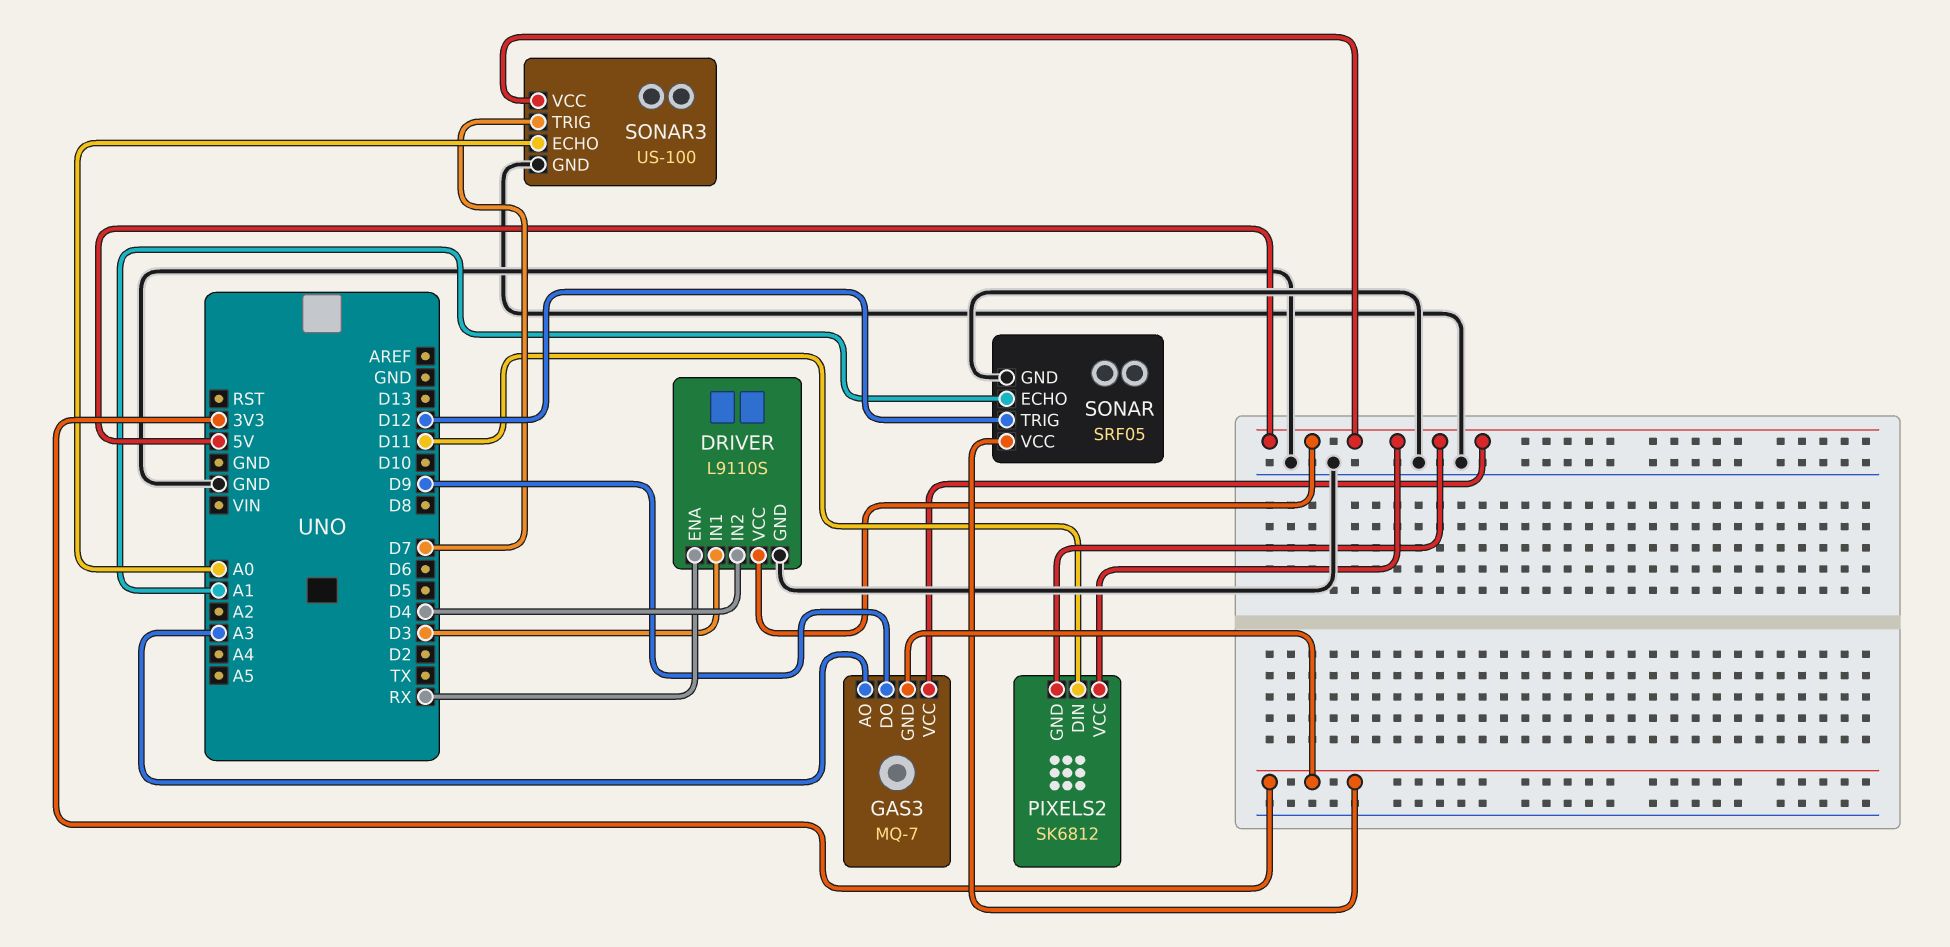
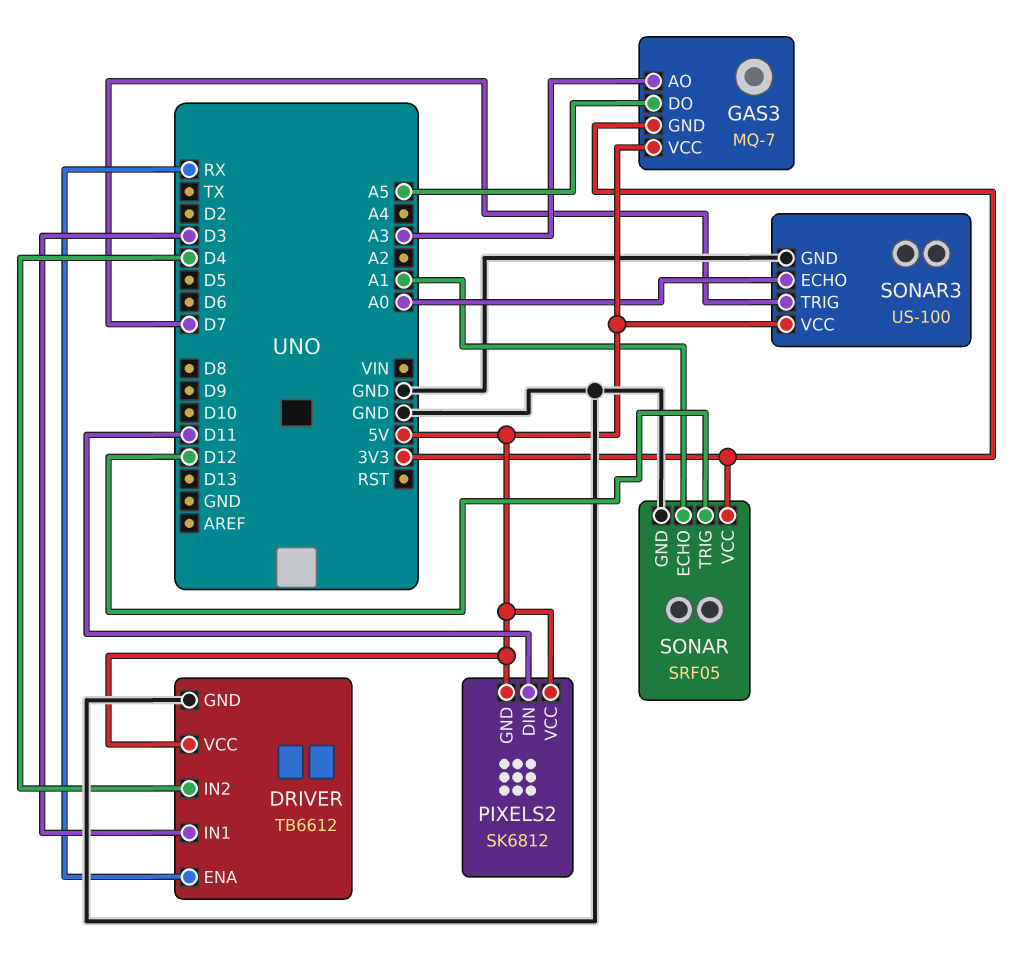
DRIVER: L9110S -> TB6612
GAS3 pin DO: D9 -> A5

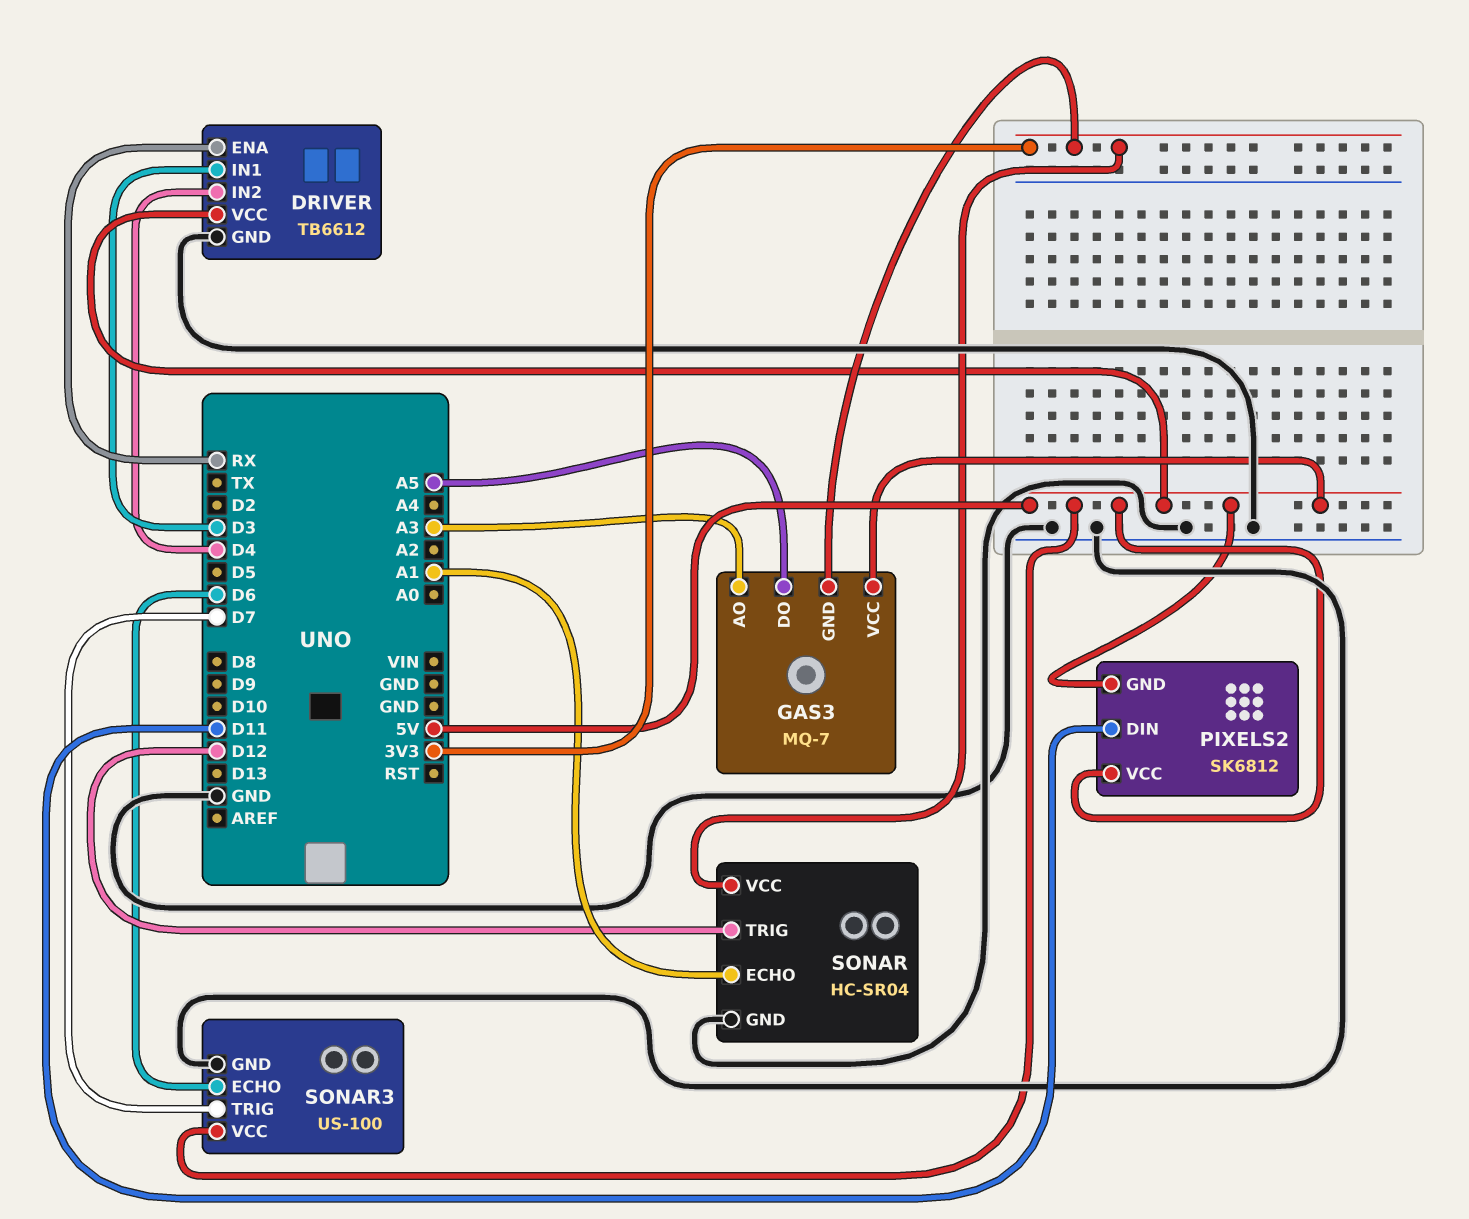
SONAR: SRF05 -> HC-SR04
SONAR3 pin ECHO: A0 -> D6

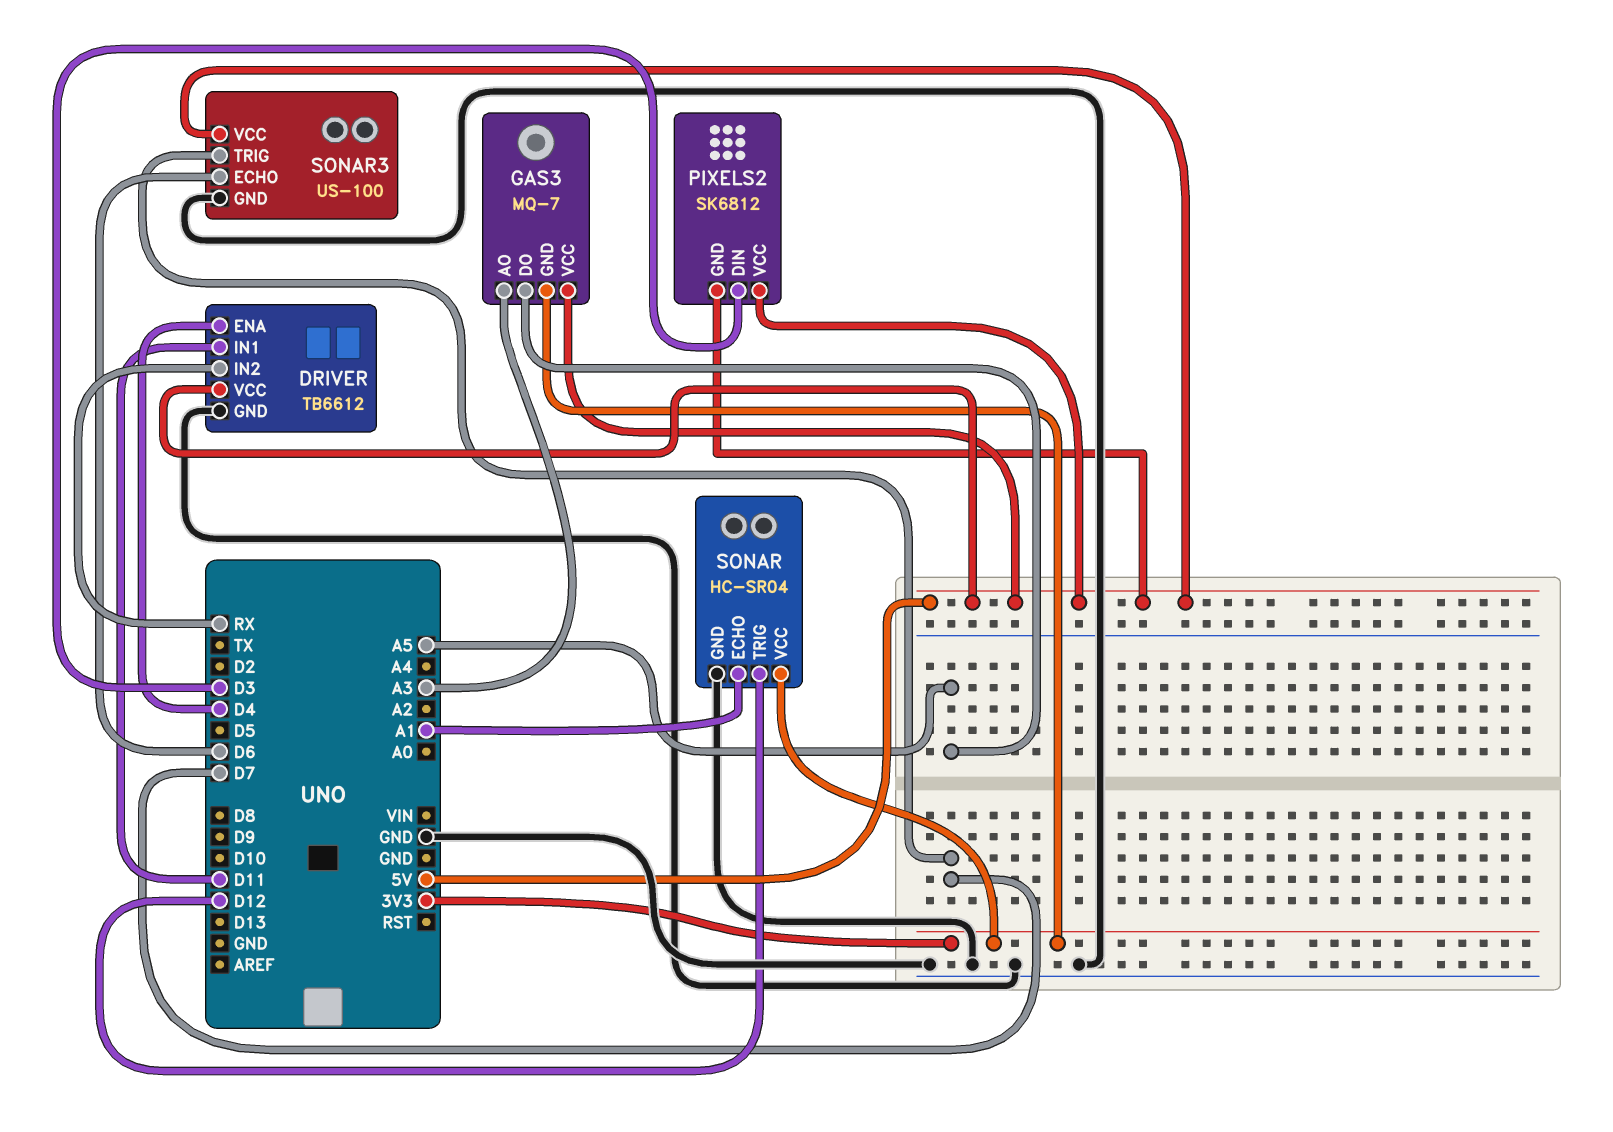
DRIVER pin ENA: RX -> D4
DRIVER pin IN1: D3 -> D11
DRIVER pin IN2: D4 -> RX
PIXELS2 pin DIN: D11 -> D3

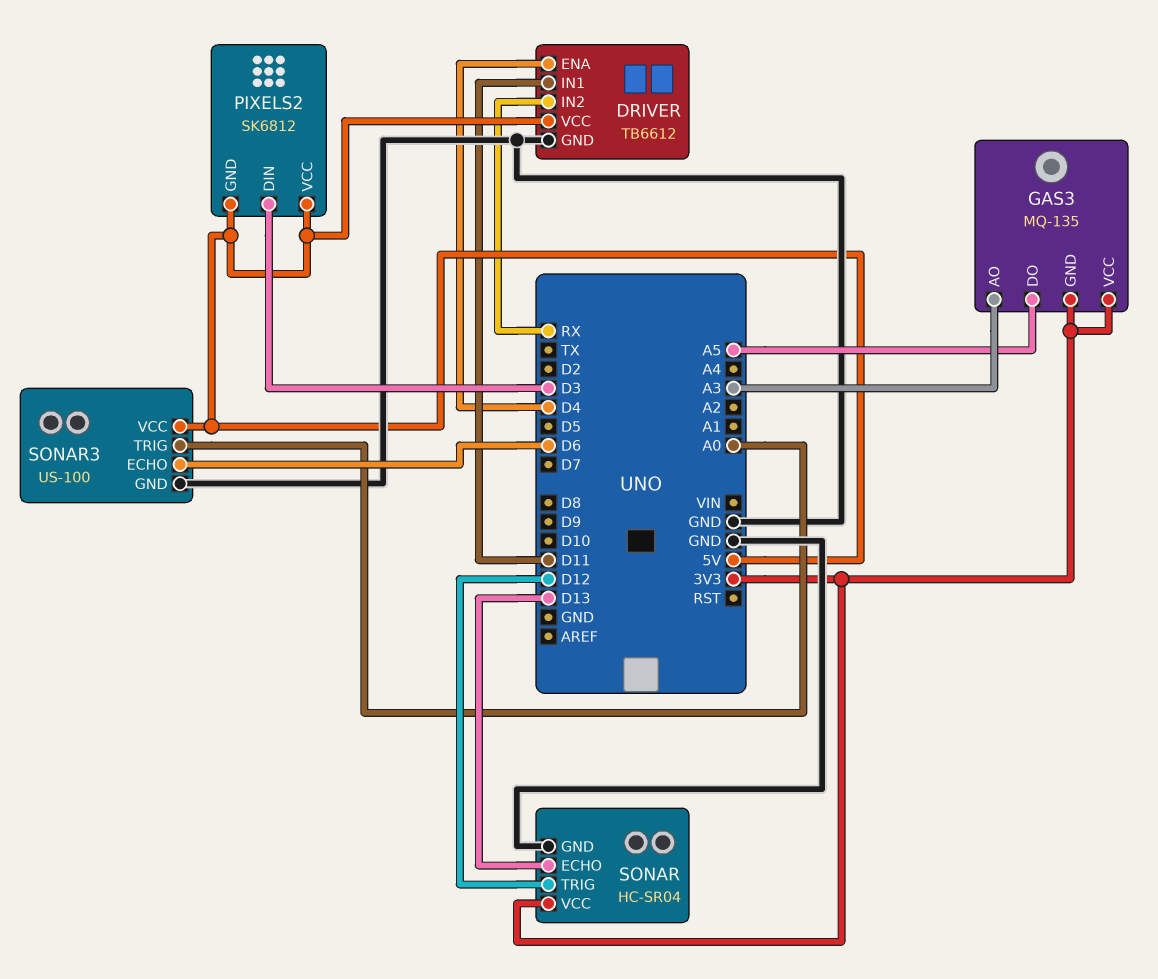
GAS3: MQ-7 -> MQ-135
GAS3 pin VCC: 5V -> 3V3
SONAR pin ECHO: A1 -> D13
SONAR3 pin TRIG: D7 -> A0

